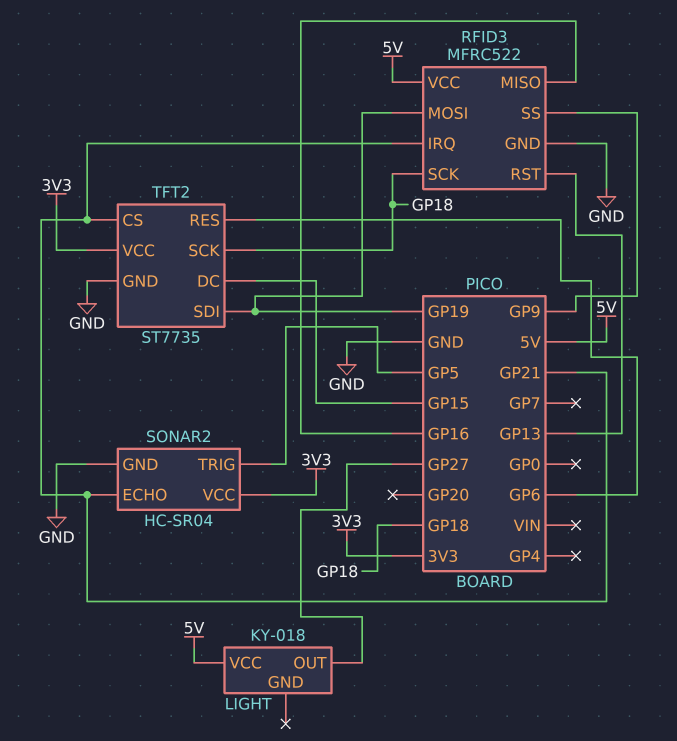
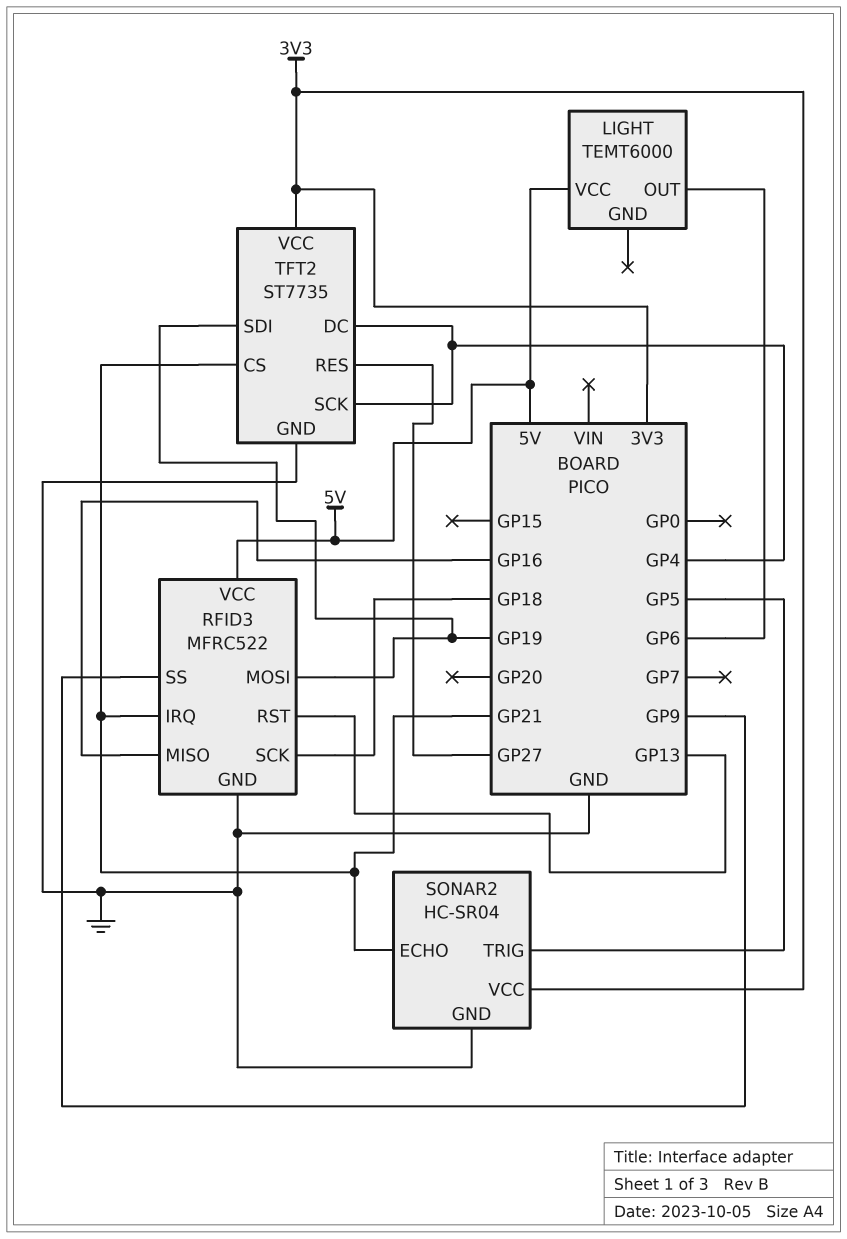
LIGHT: KY-018 -> TEMT6000
LIGHT pin OUT: GP27 -> GP6
TFT2 pin DC: GP15 -> GP4
TFT2 pin RES: GP6 -> GP27
TFT2 pin SCK: GP18 -> GP4

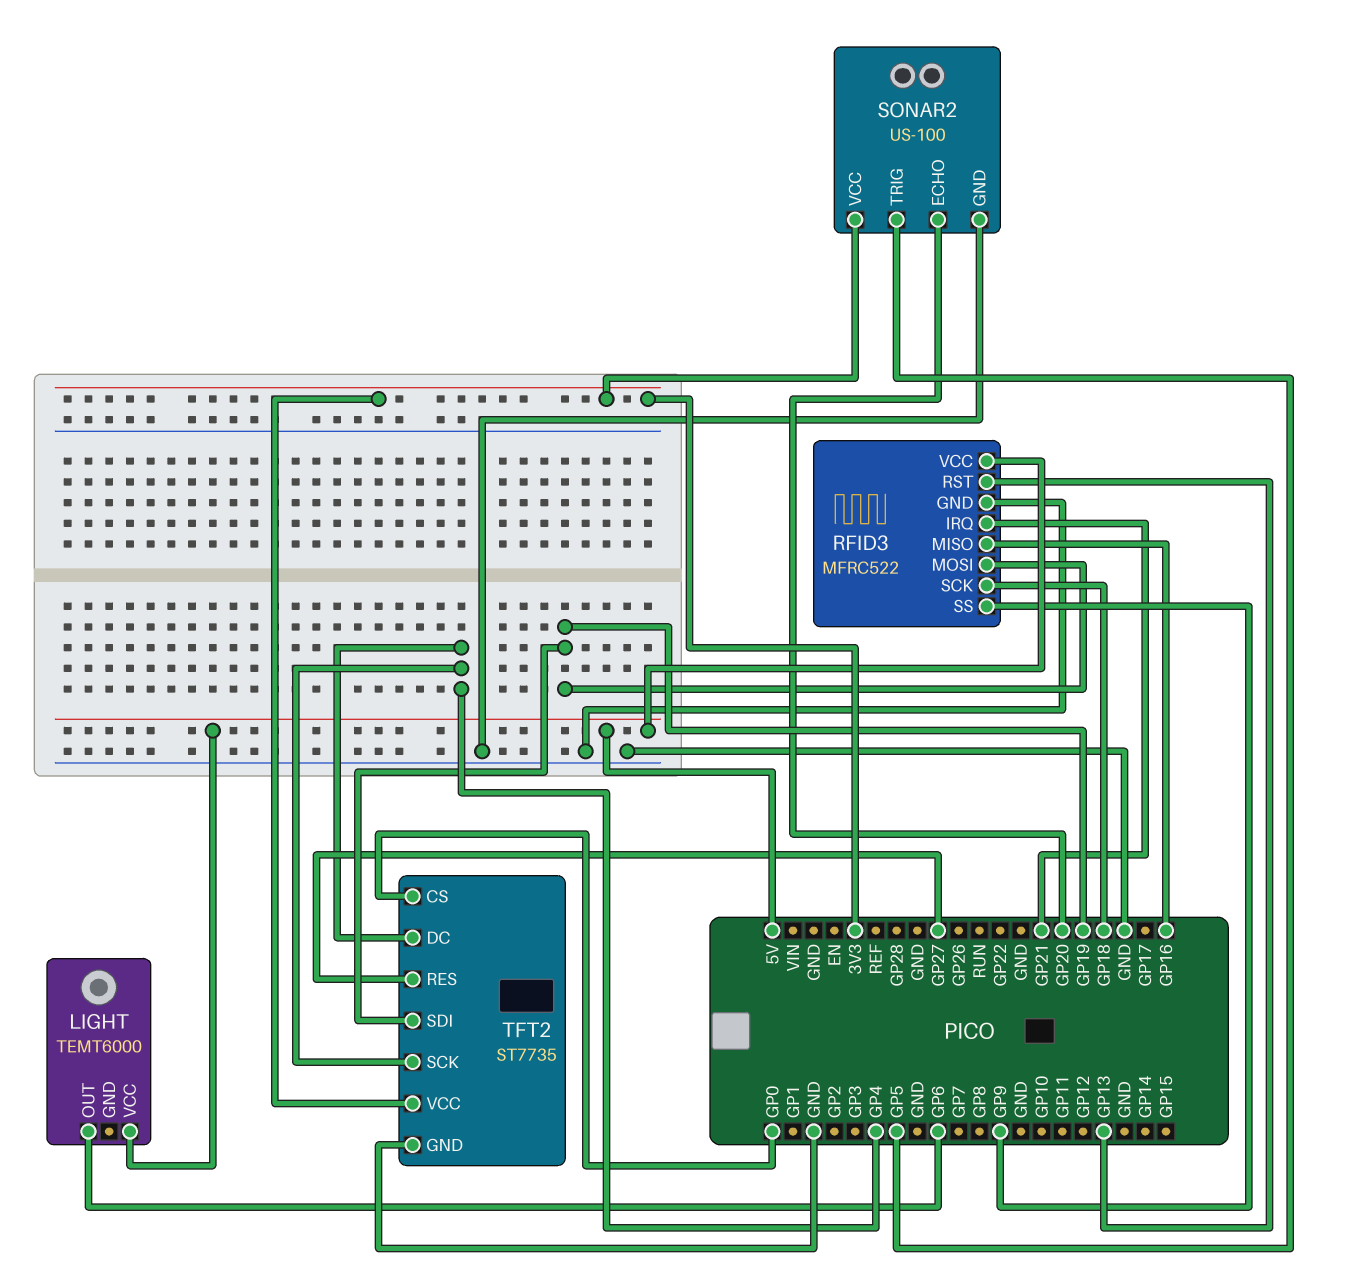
SONAR2: HC-SR04 -> US-100
SONAR2 pin ECHO: GP21 -> GP20
TFT2 pin CS: GP21 -> GP0

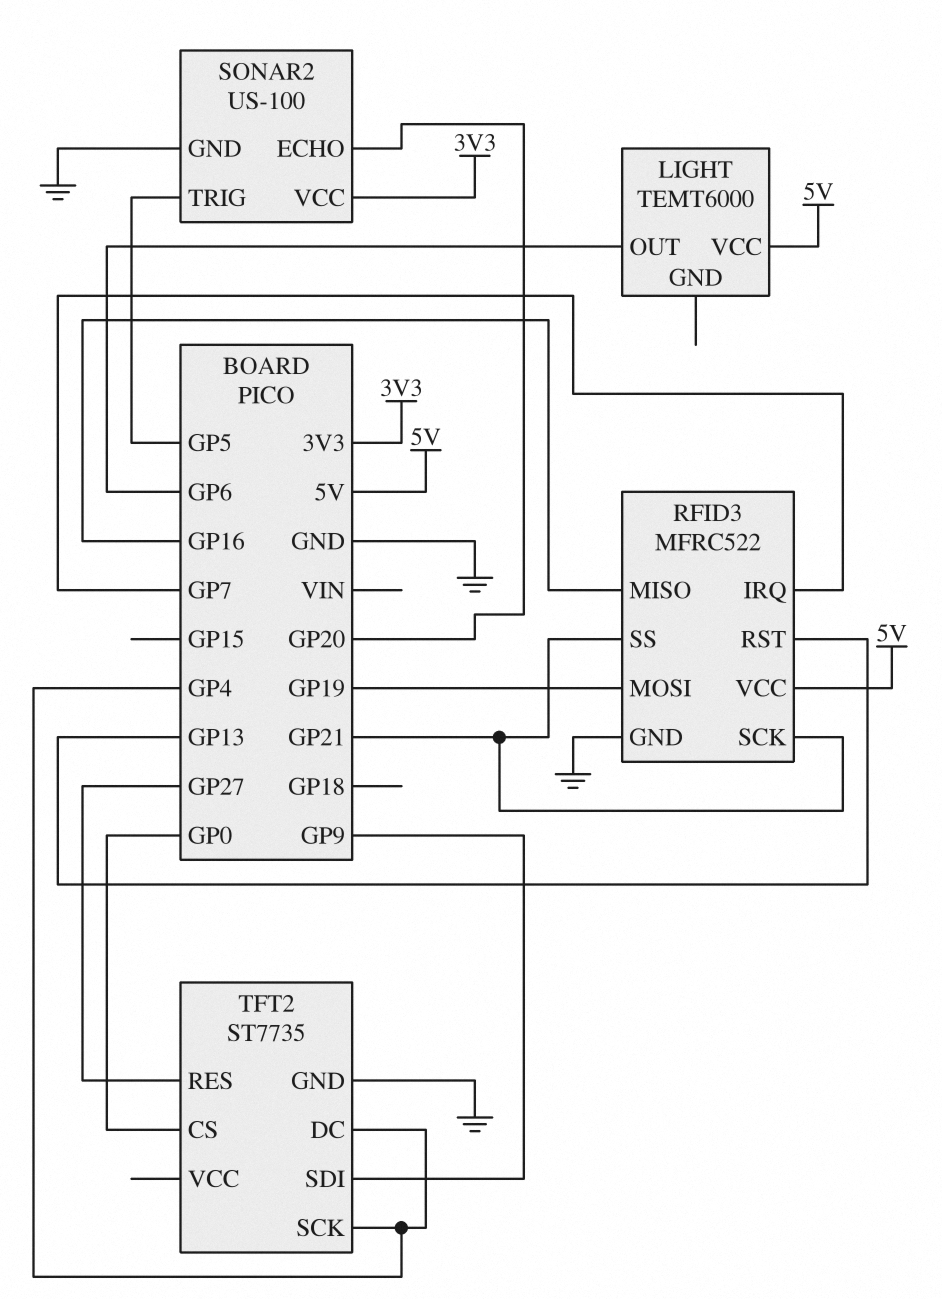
RFID3 pin IRQ: GP21 -> GP7
RFID3 pin SCK: GP18 -> GP21
RFID3 pin SS: GP9 -> GP21
TFT2 pin SDI: GP19 -> GP9
TFT2 pin VCC: 3V3 -> none

